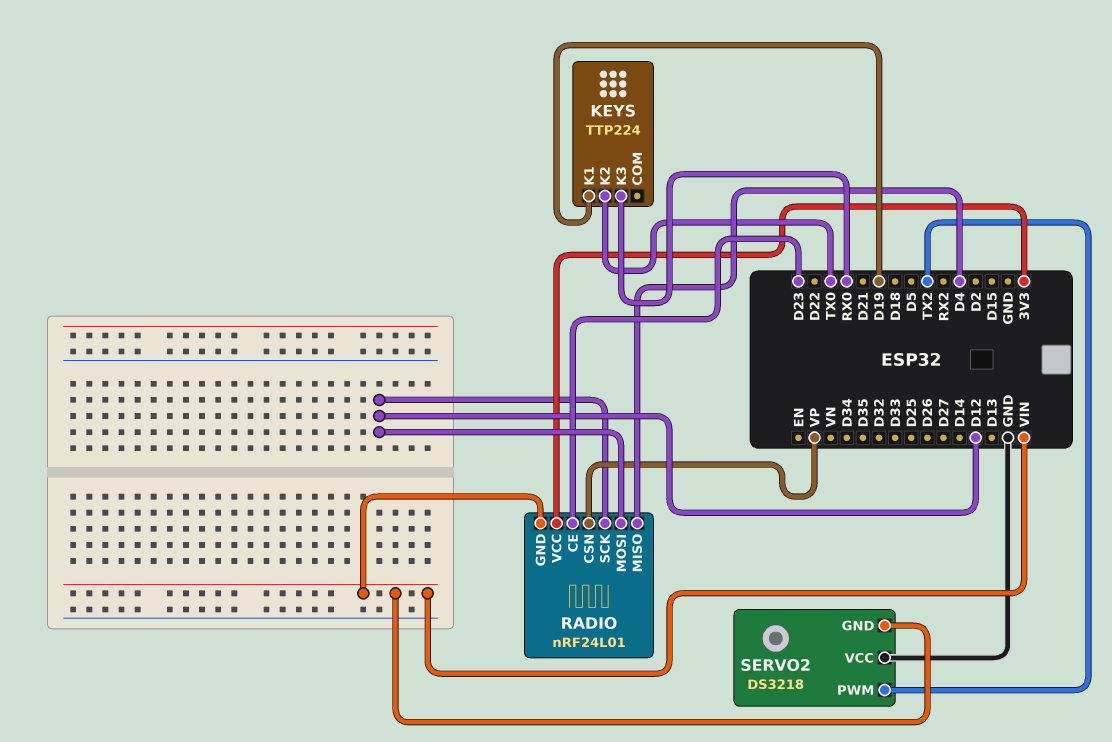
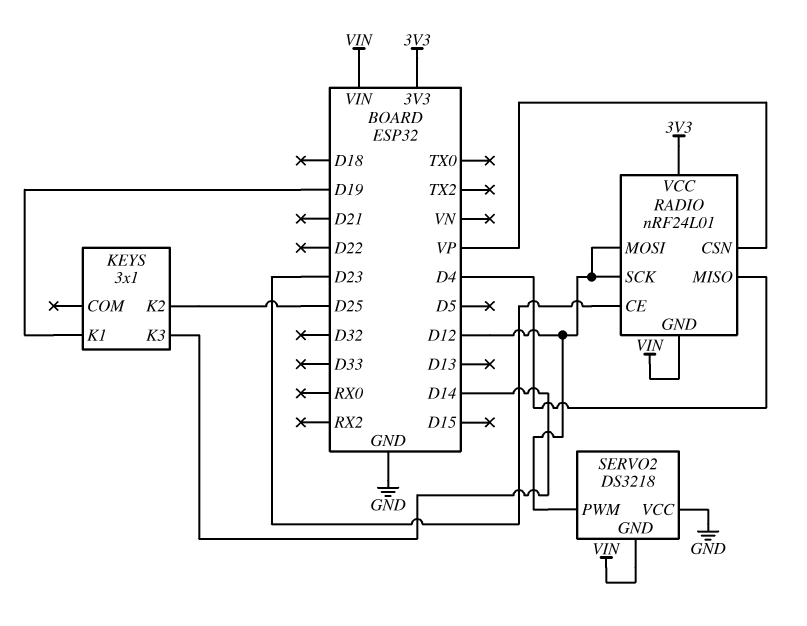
KEYS: TTP224 -> 3x1
KEYS pin K2: TX0 -> D25
KEYS pin K3: RX0 -> D14
SERVO2 pin PWM: TX2 -> D12

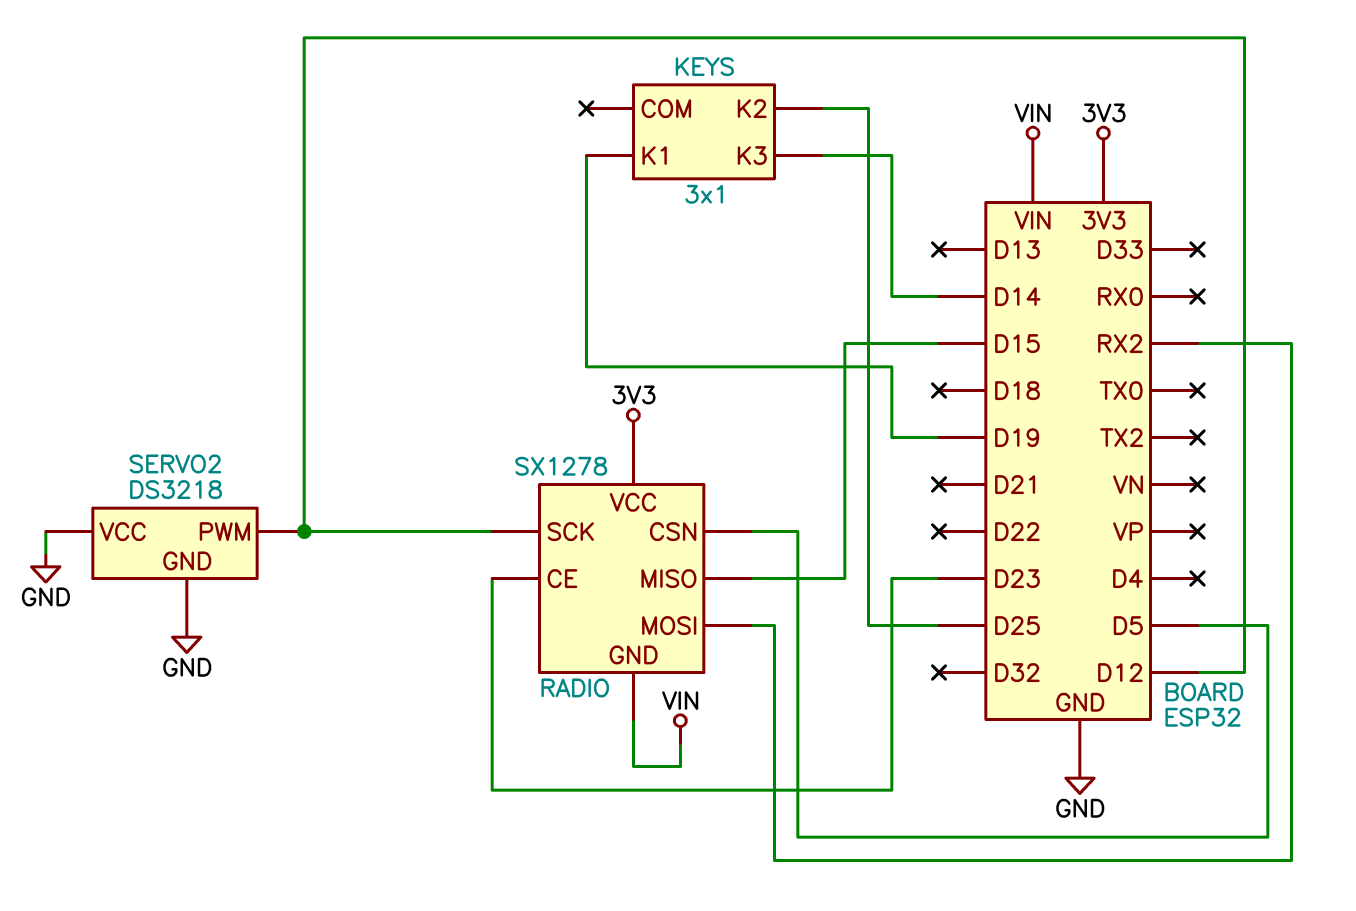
RADIO: nRF24L01 -> SX1278
RADIO pin CSN: VP -> D5
RADIO pin MISO: D4 -> D15
RADIO pin MOSI: D12 -> RX2
SERVO2 pin GND: VIN -> GND

